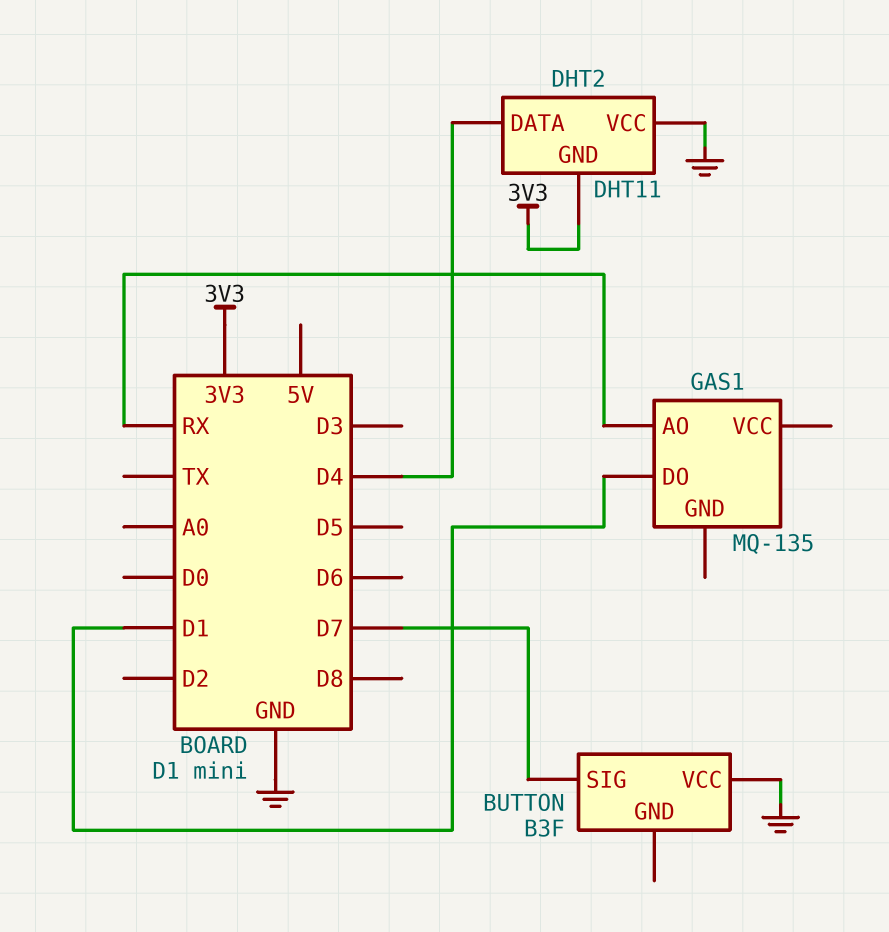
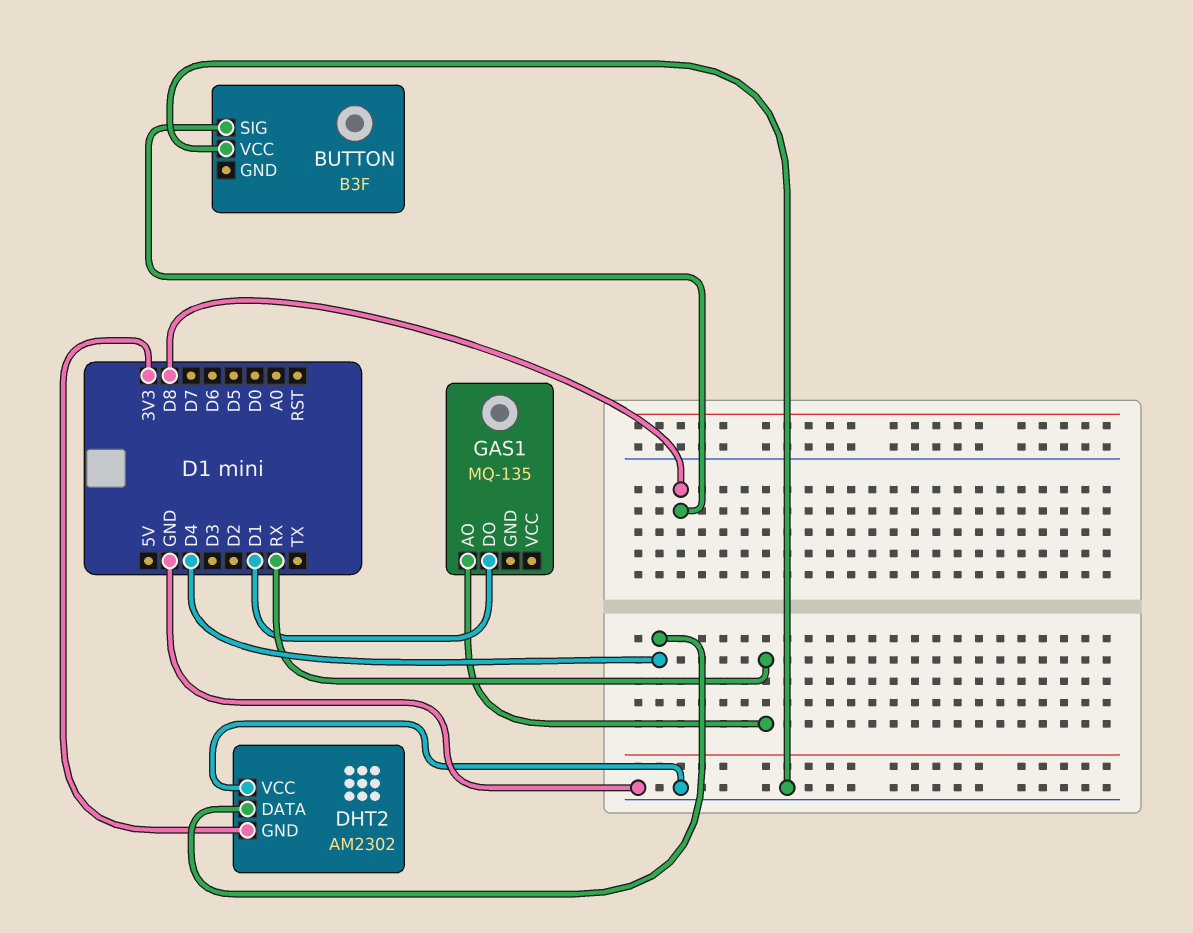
BUTTON pin SIG: D7 -> D8
DHT2: DHT11 -> AM2302

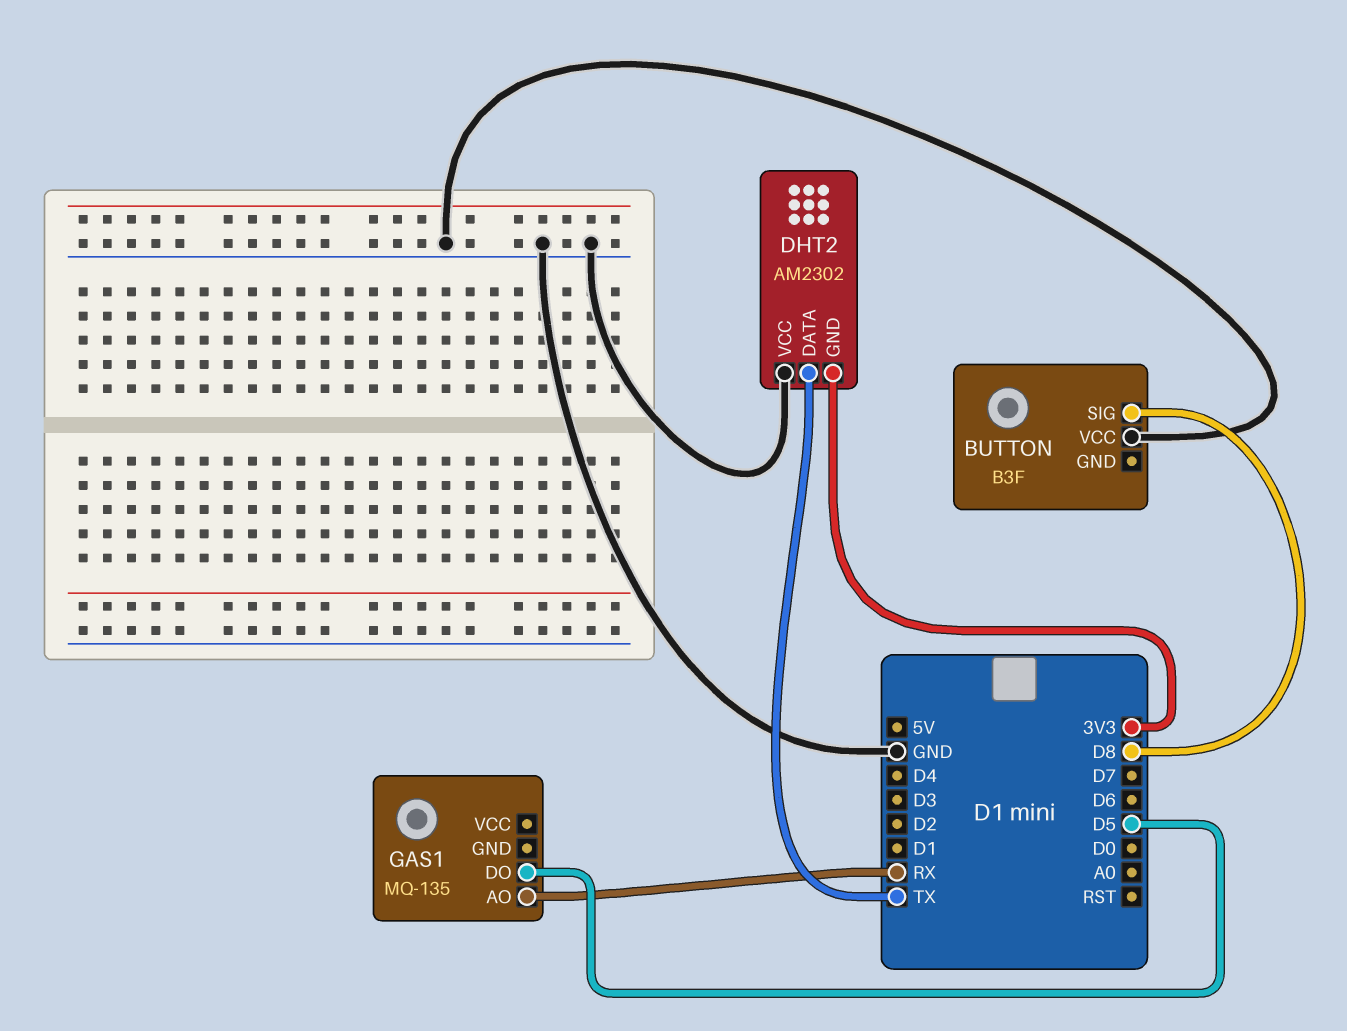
DHT2 pin DATA: D4 -> TX
GAS1 pin DO: D1 -> D5

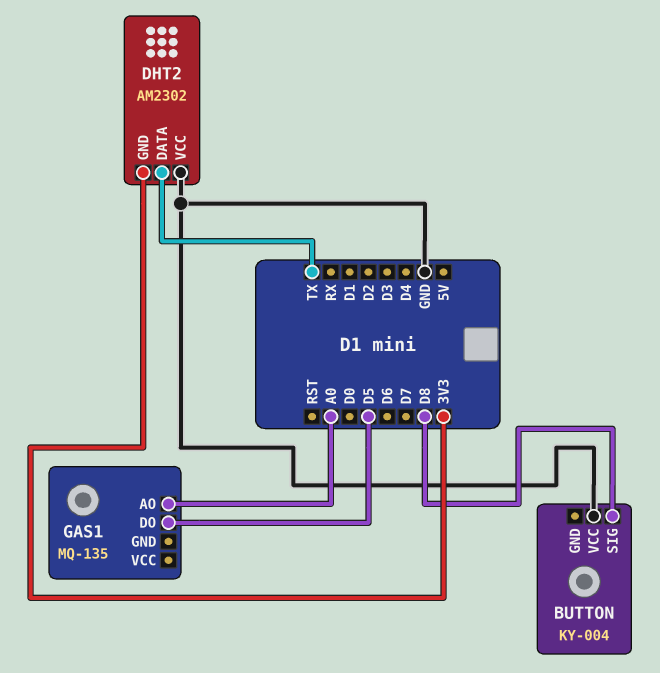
BUTTON: B3F -> KY-004
GAS1 pin AO: RX -> A0

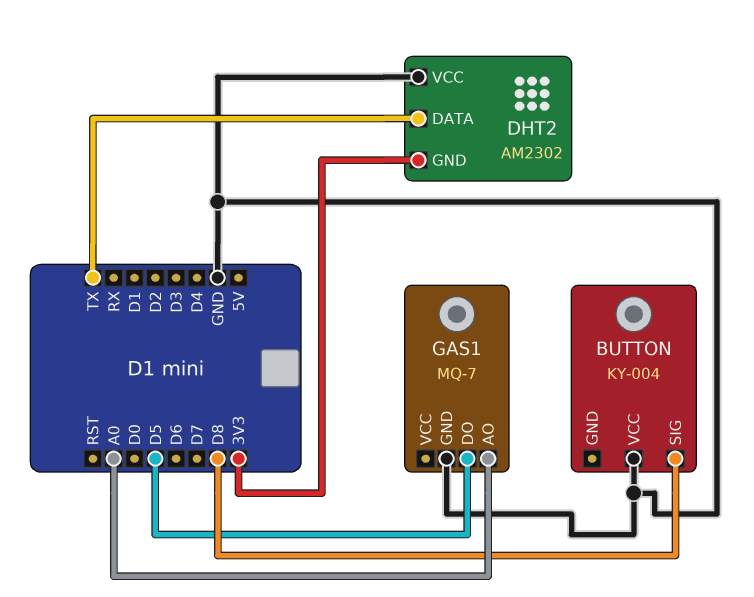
GAS1: MQ-135 -> MQ-7
GAS1 pin GND: none -> GND

